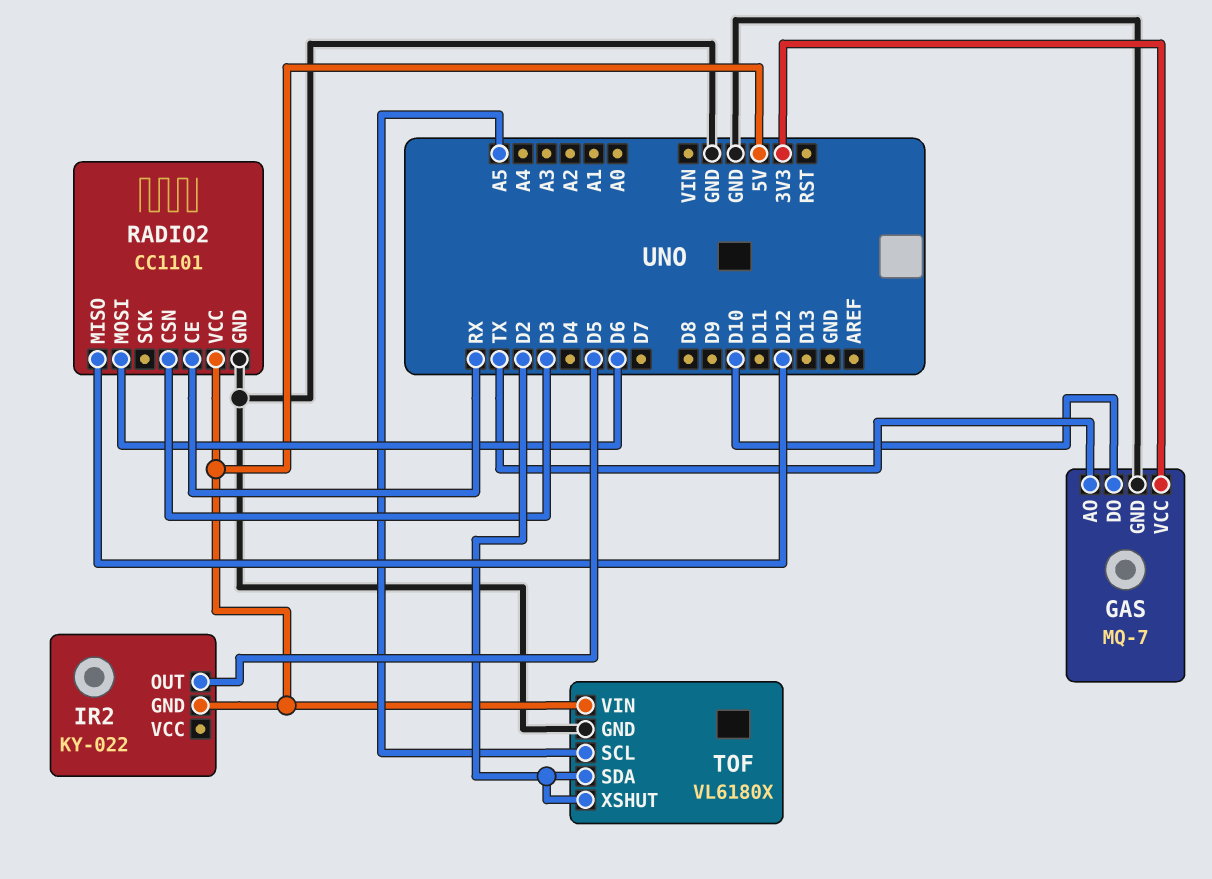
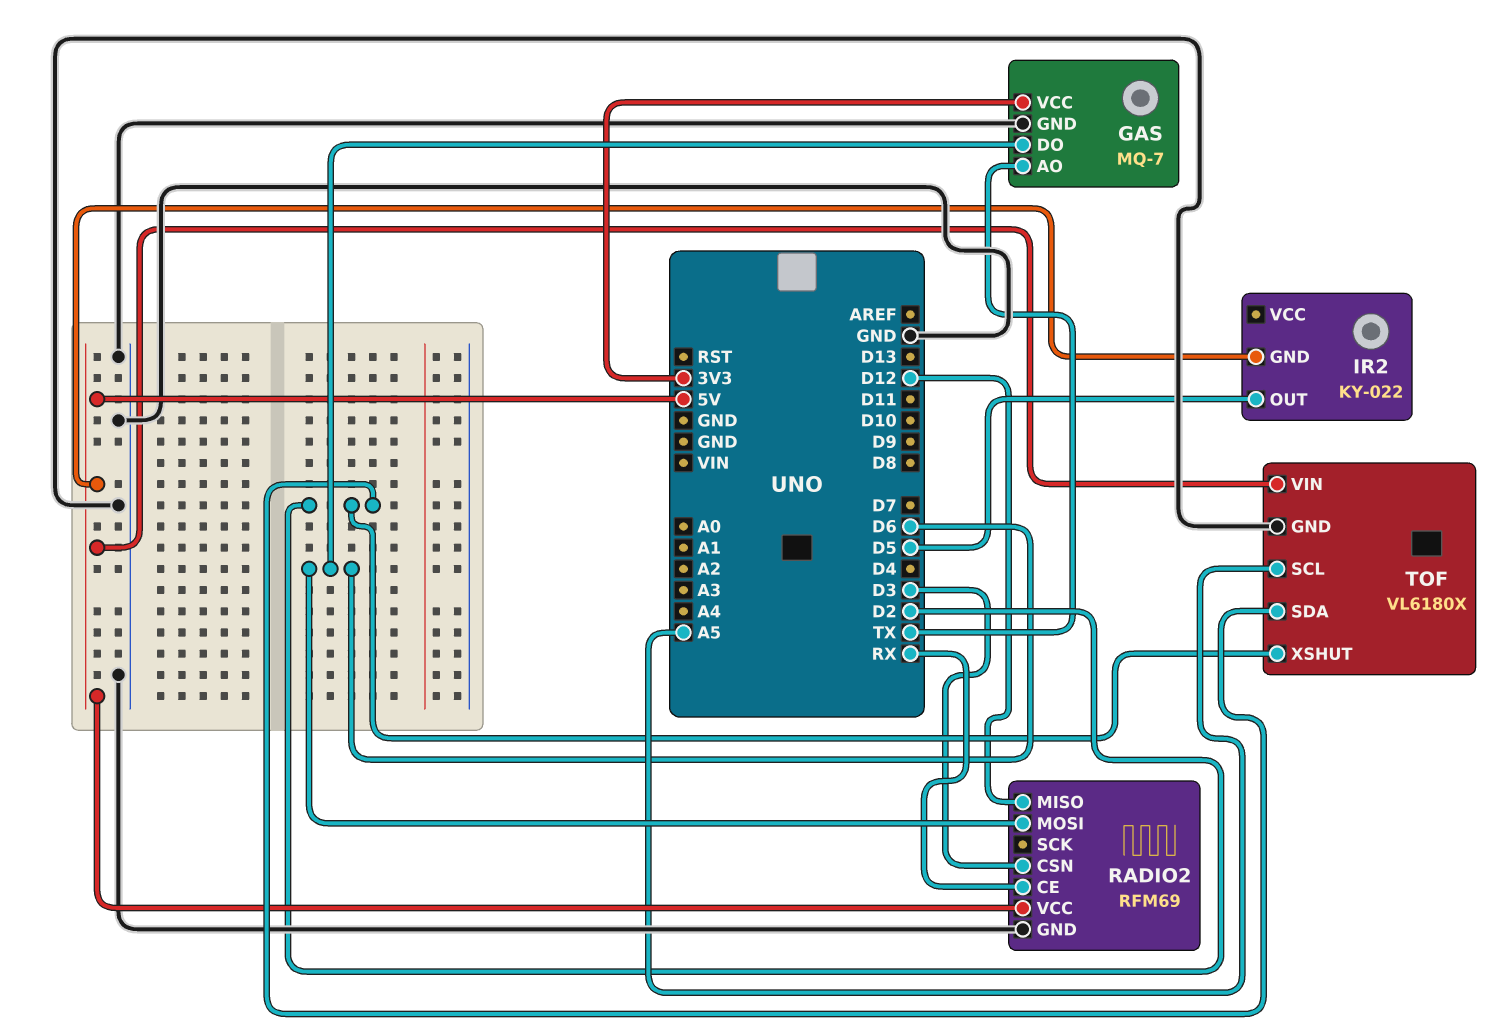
GAS pin DO: D10 -> D6
RADIO2: CC1101 -> RFM69

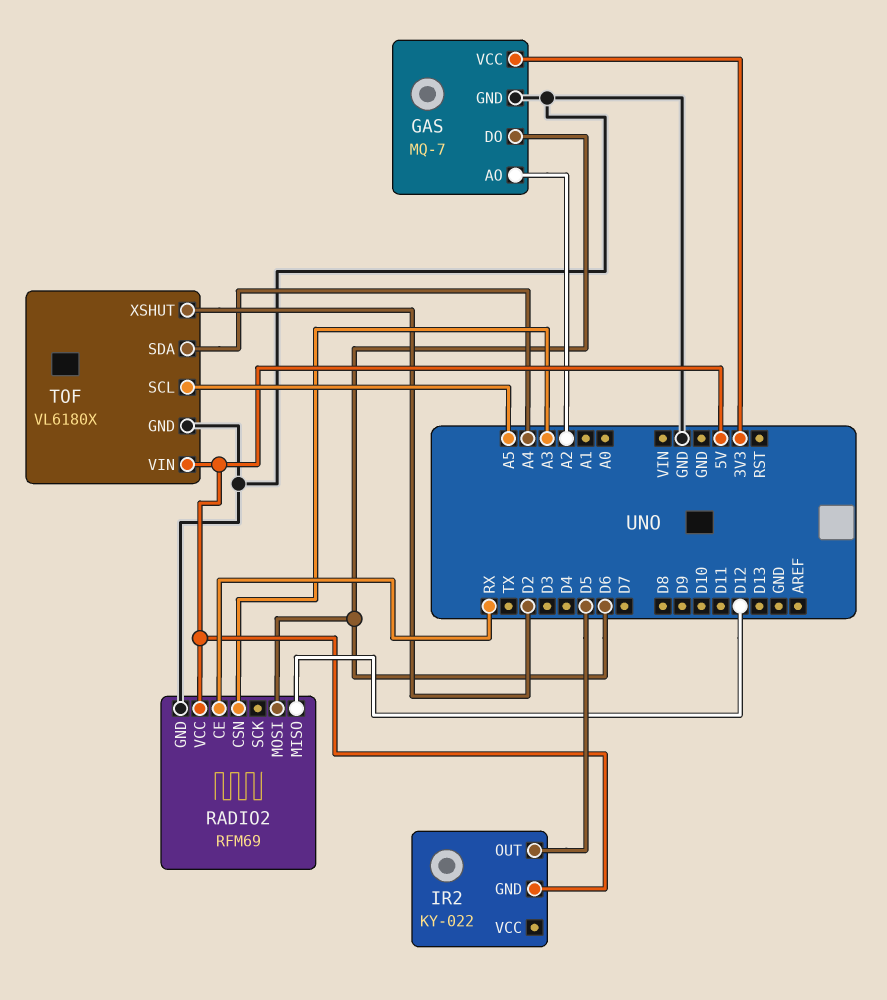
GAS pin AO: TX -> A2
RADIO2 pin CSN: D3 -> A3
TOF pin SDA: D2 -> A4

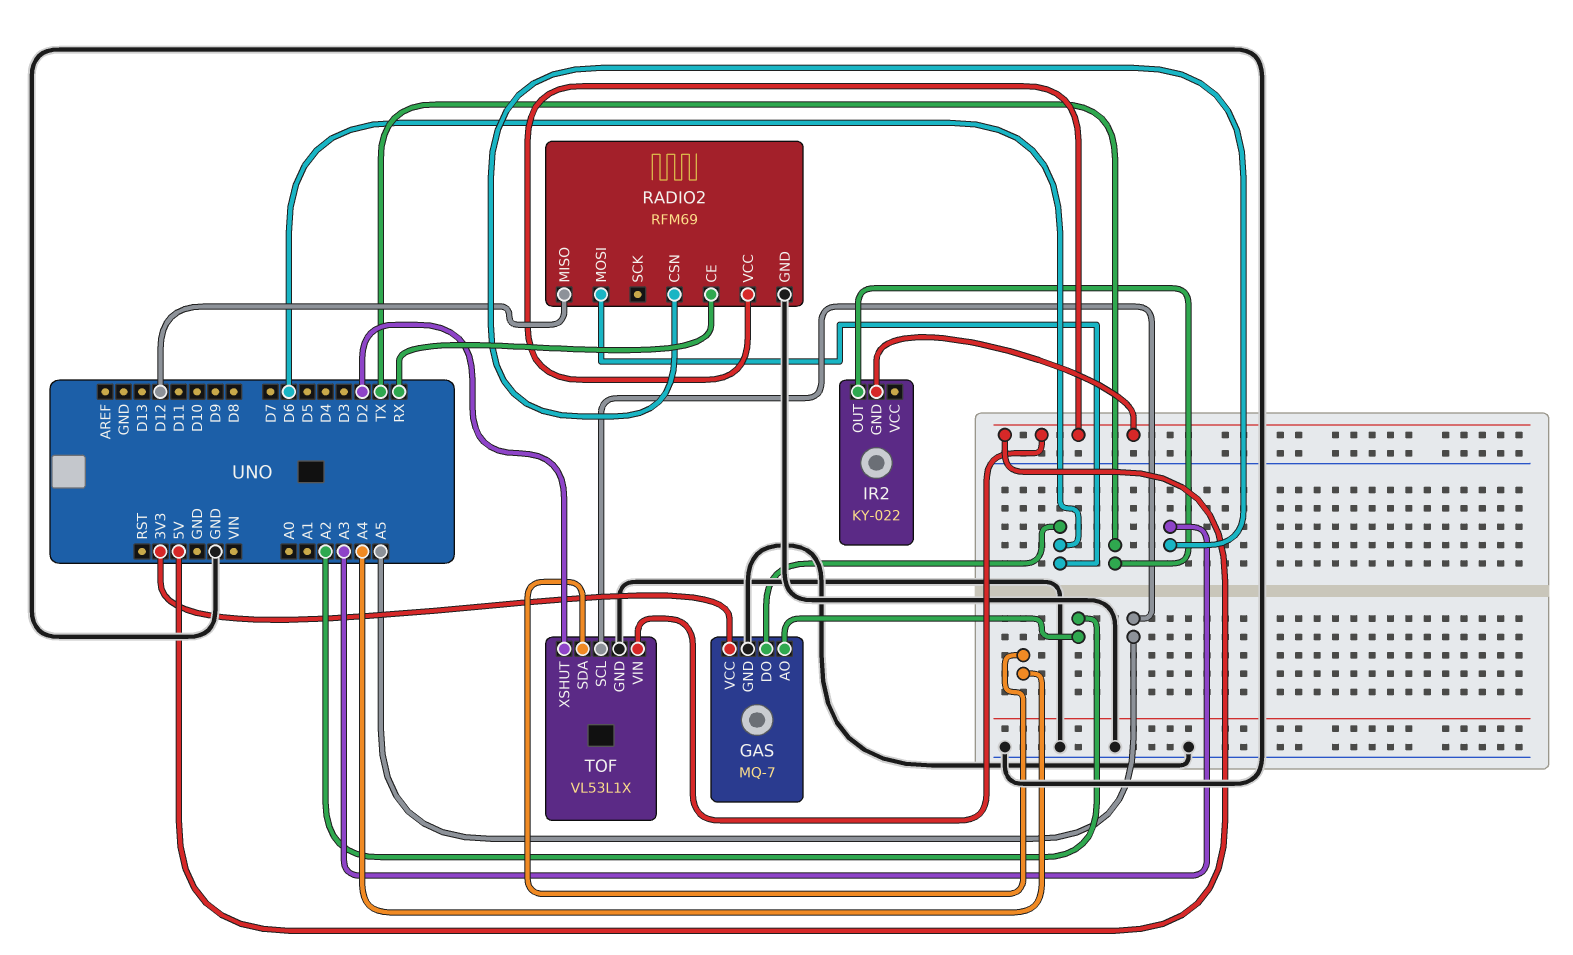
IR2 pin OUT: D5 -> TX
TOF: VL6180X -> VL53L1X

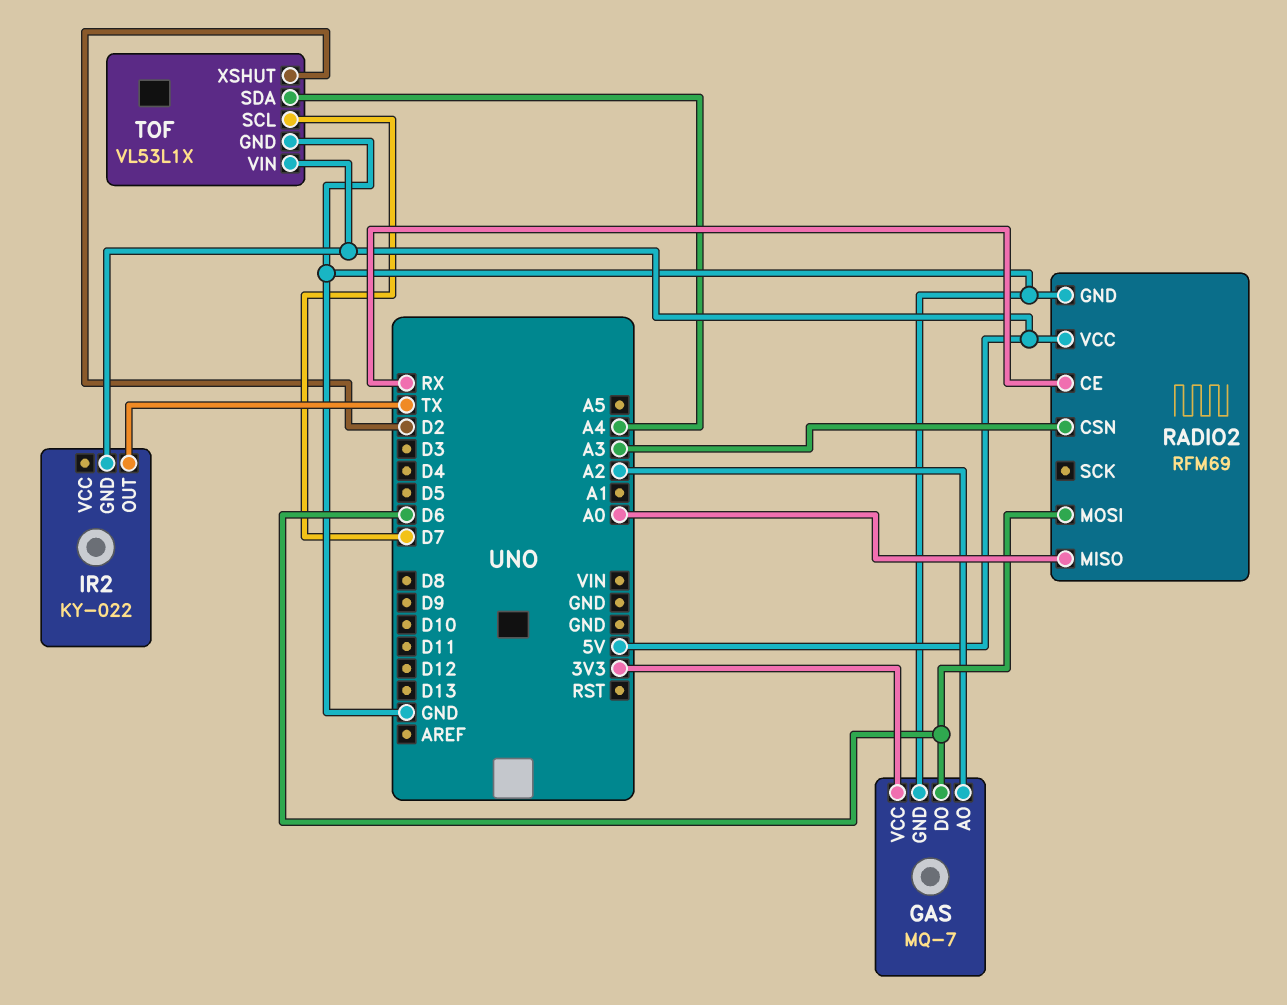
RADIO2 pin MISO: D12 -> A0
TOF pin SCL: A5 -> D7

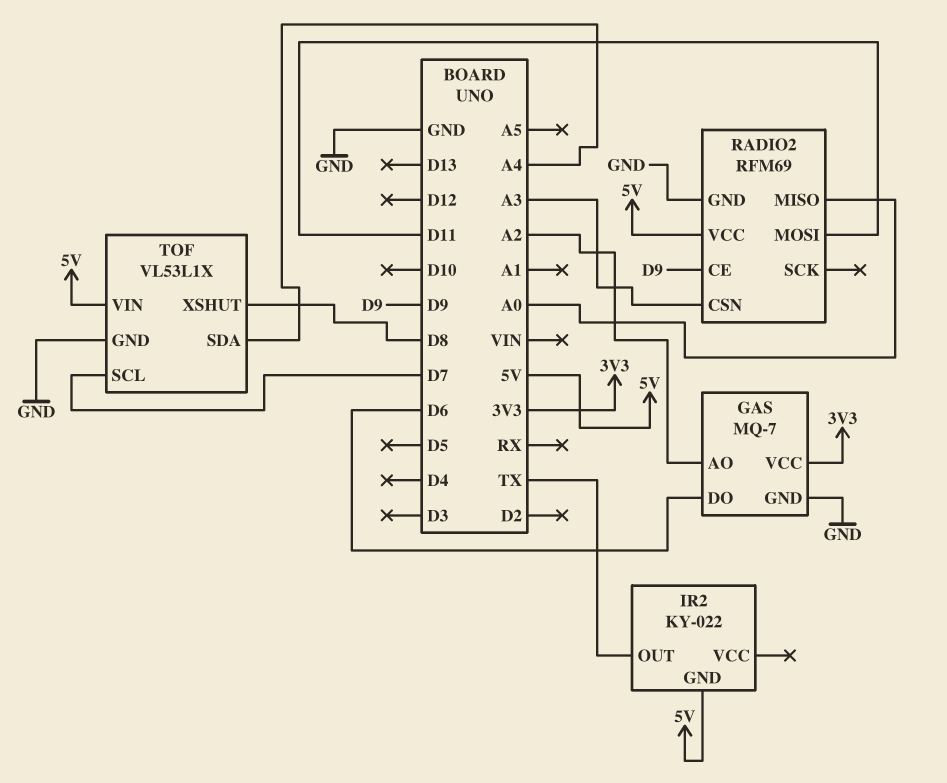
RADIO2 pin CE: RX -> D9
RADIO2 pin MOSI: D6 -> D11
TOF pin XSHUT: D2 -> D8

